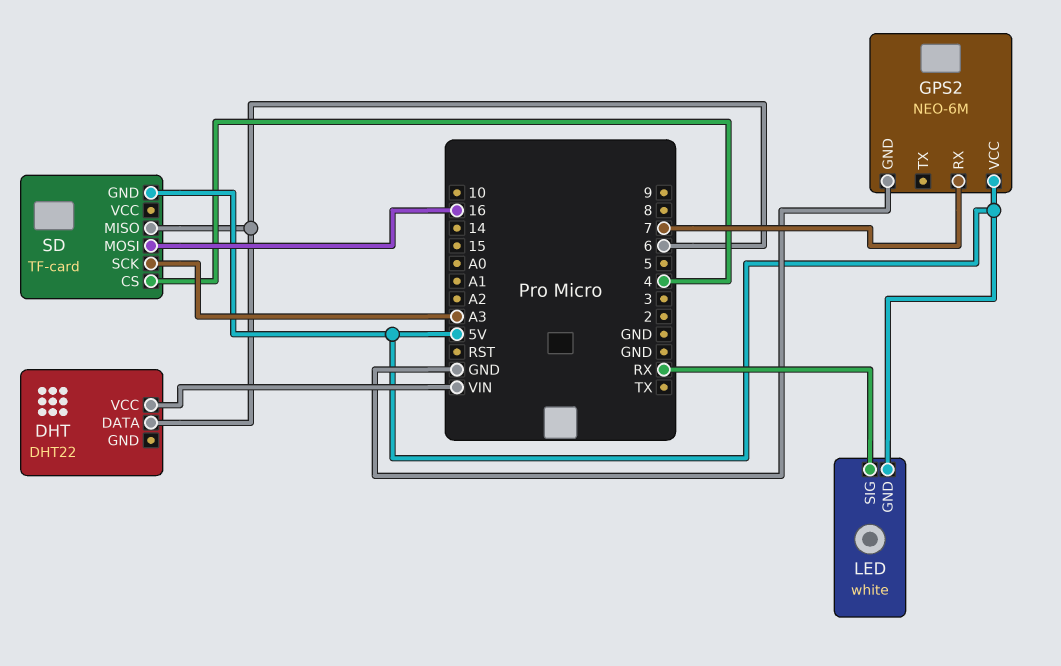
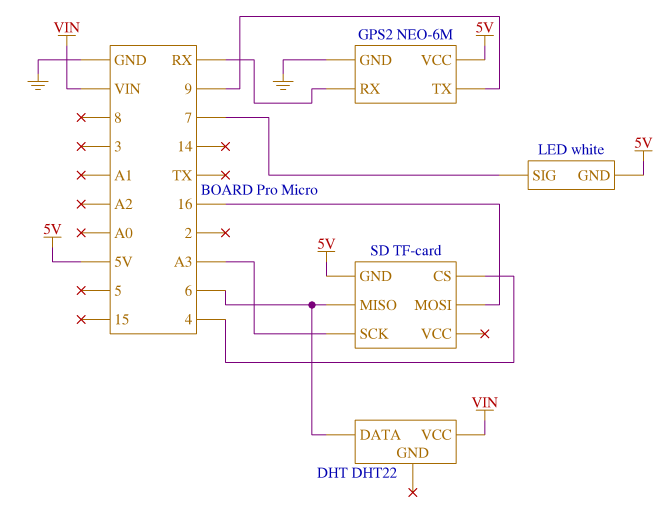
GPS2 pin RX: 7 -> RX
GPS2 pin TX: none -> 9
LED pin SIG: RX -> 7

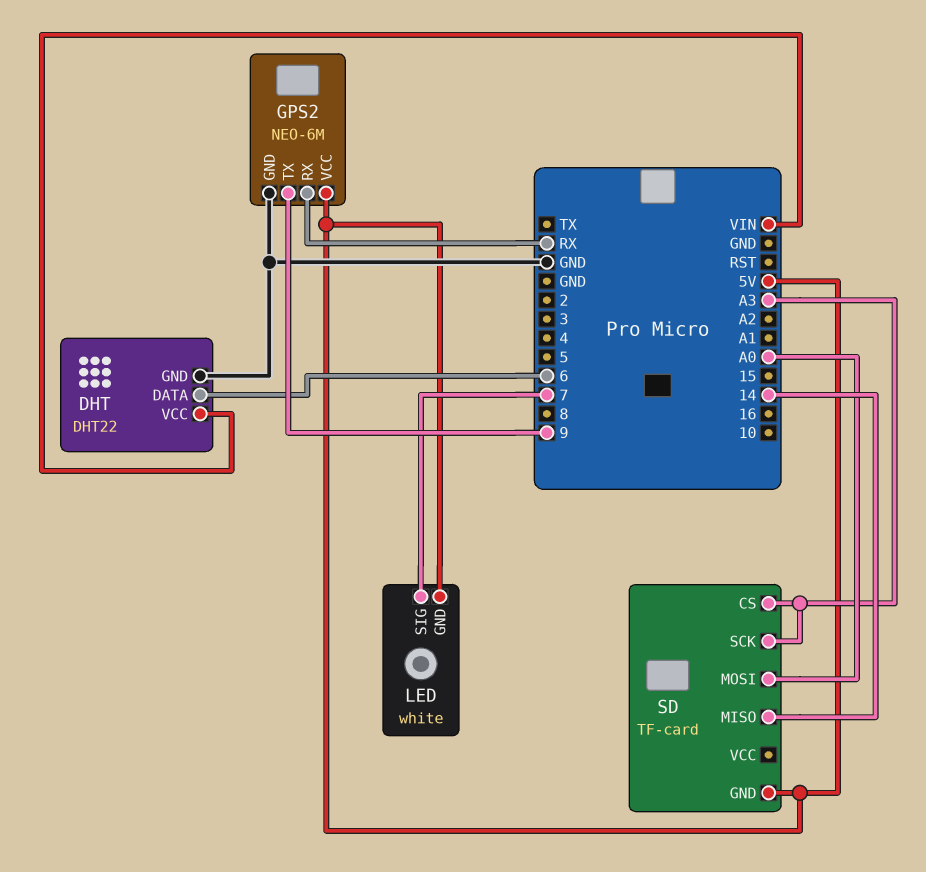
DHT pin GND: none -> GND
SD pin CS: 4 -> A3
SD pin MISO: 6 -> 14
SD pin MOSI: 16 -> A0

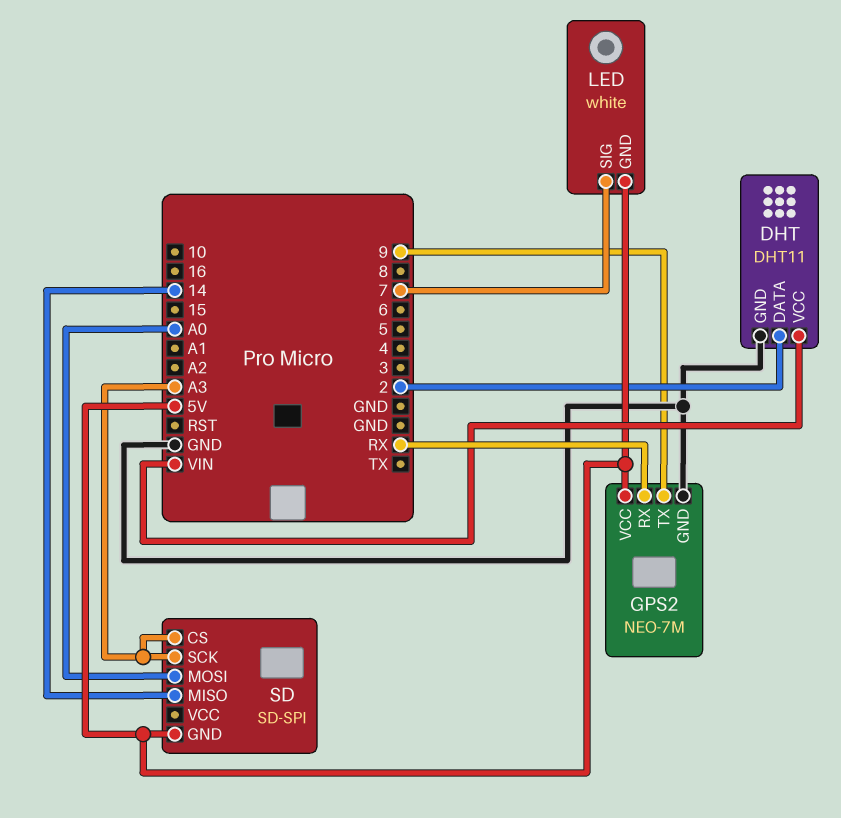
DHT: DHT22 -> DHT11
DHT pin DATA: 6 -> 2
GPS2: NEO-6M -> NEO-7M
SD: TF-card -> SD-SPI

